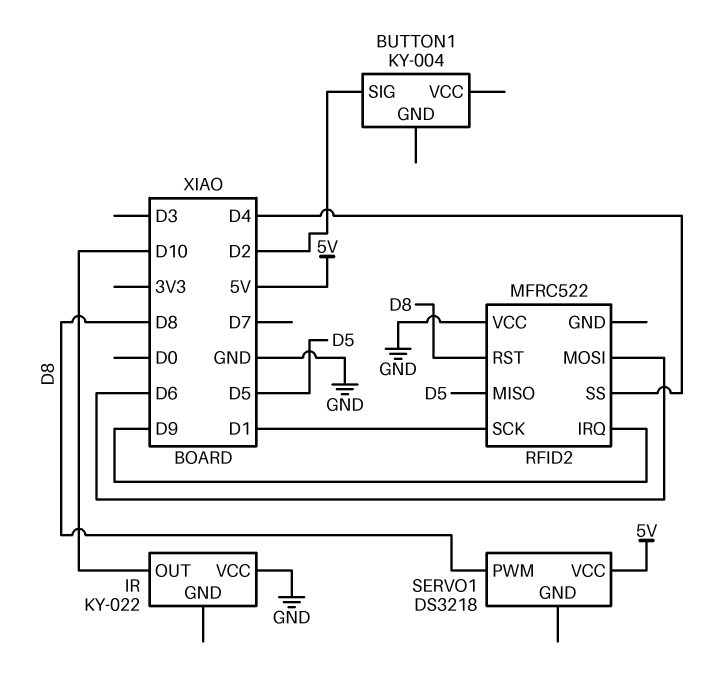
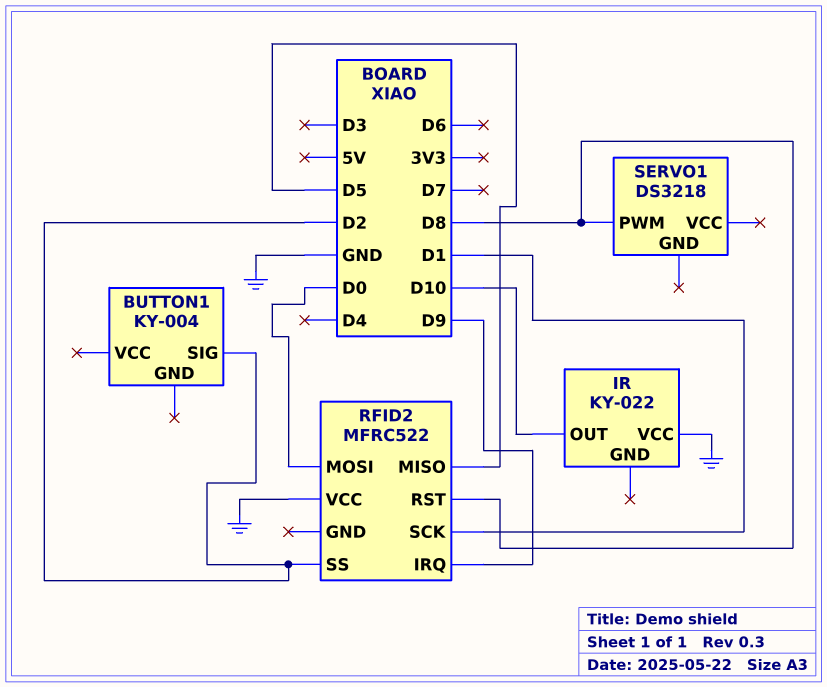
RFID2 pin MOSI: D6 -> D0
RFID2 pin SS: D4 -> D2
SERVO1 pin VCC: 5V -> none

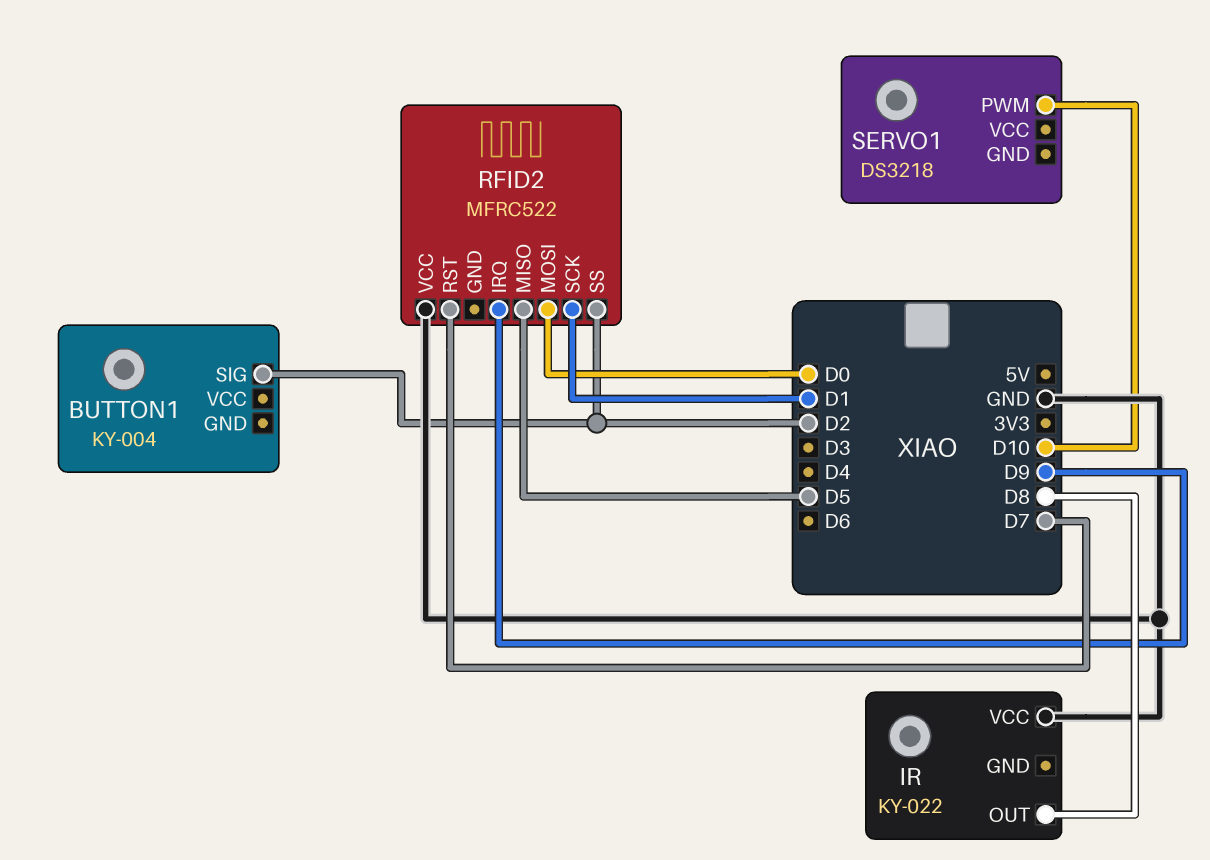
IR pin OUT: D10 -> D8
RFID2 pin RST: D8 -> D7
SERVO1 pin PWM: D8 -> D10

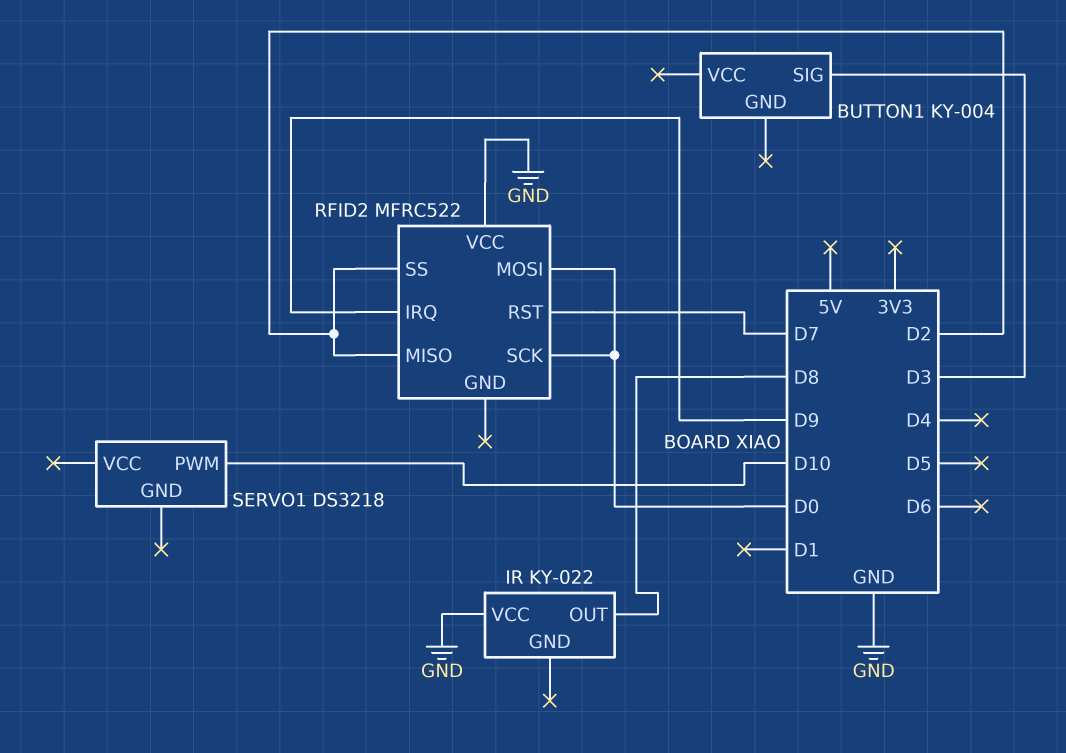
BUTTON1 pin SIG: D2 -> D3
RFID2 pin MISO: D5 -> D2
RFID2 pin SCK: D1 -> D0

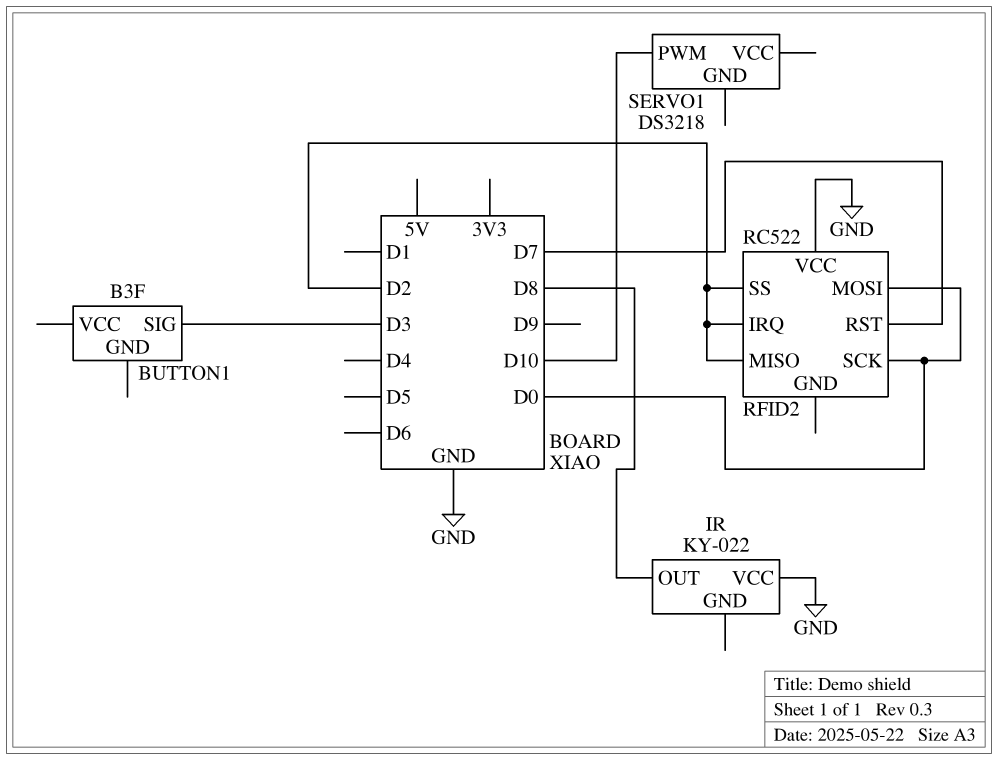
BUTTON1: KY-004 -> B3F
RFID2: MFRC522 -> RC522
RFID2 pin IRQ: D9 -> D2

